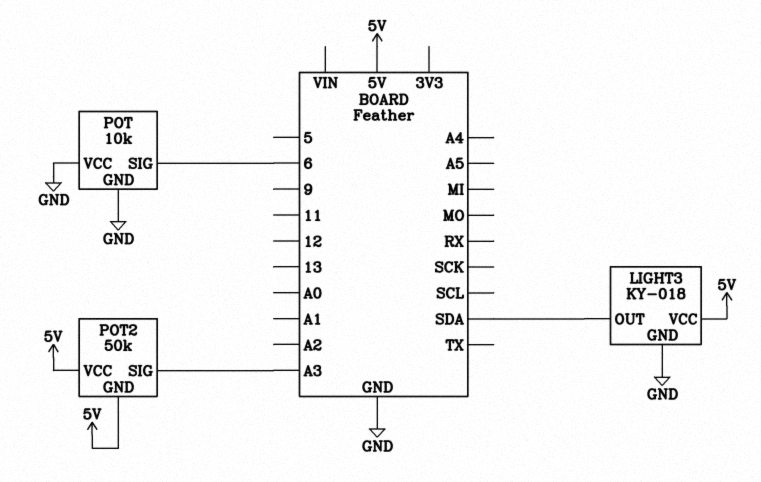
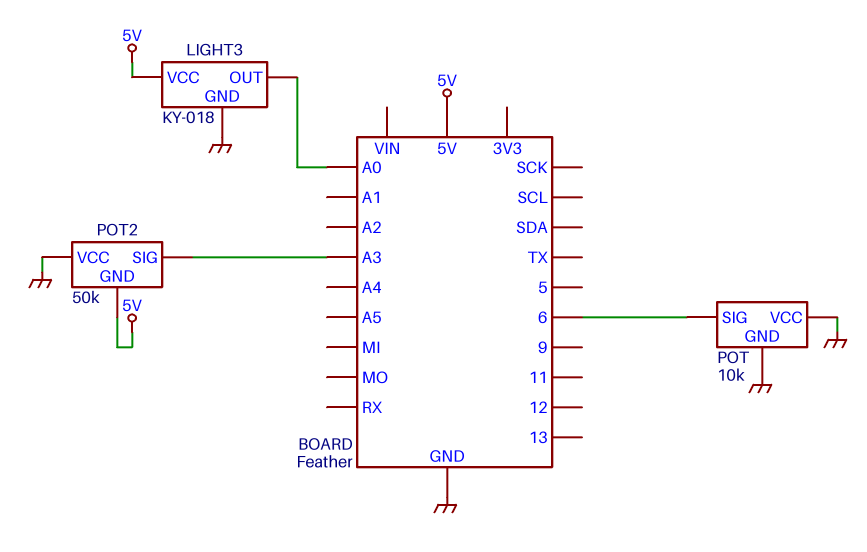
LIGHT3 pin OUT: SDA -> A0
POT2 pin VCC: 5V -> GND

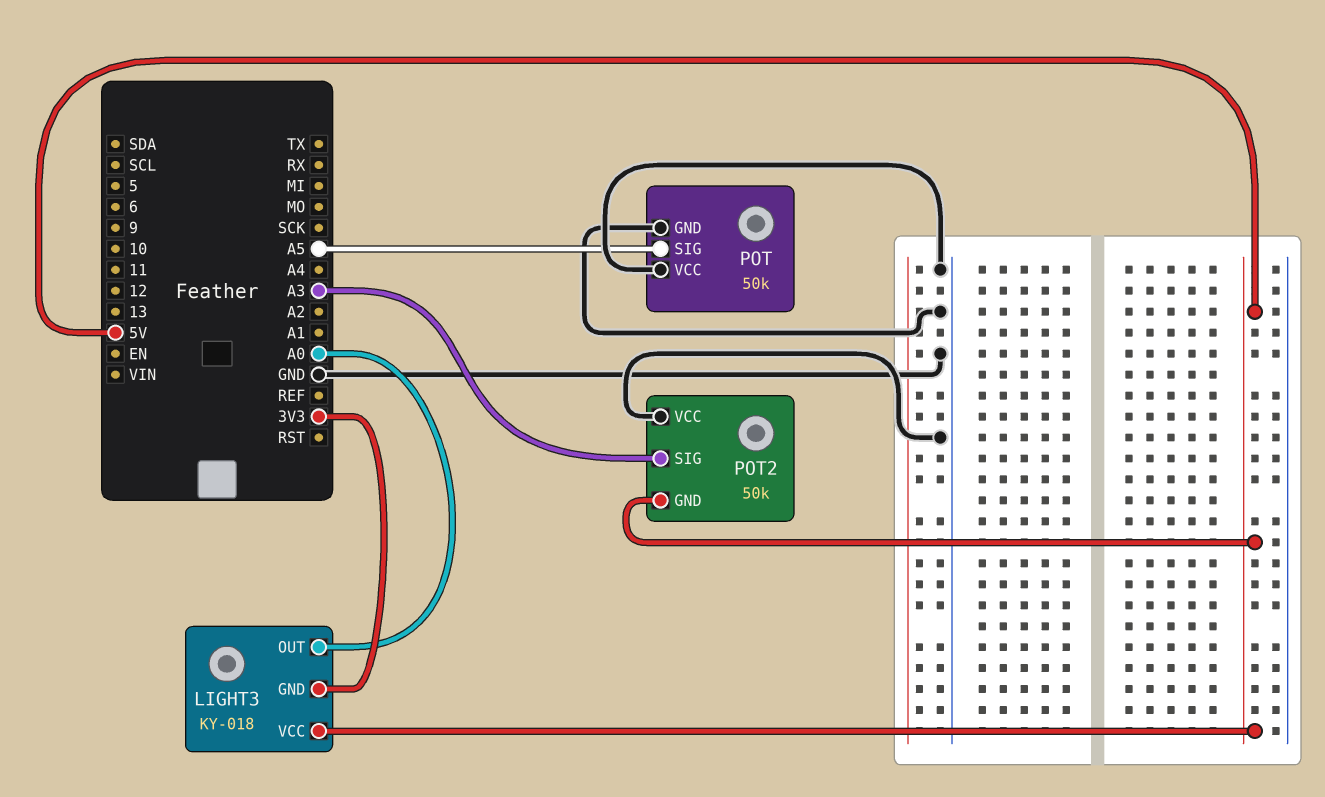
LIGHT3 pin GND: GND -> 3V3
POT: 10k -> 50k
POT pin SIG: 6 -> A5

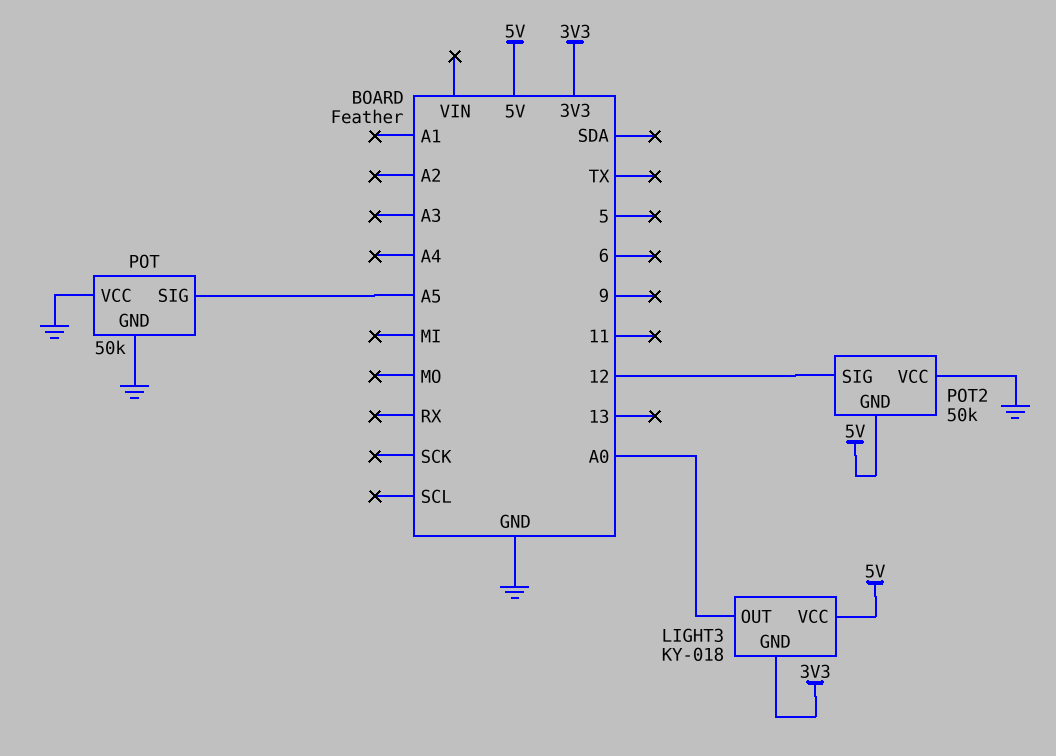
POT2 pin SIG: A3 -> 12

